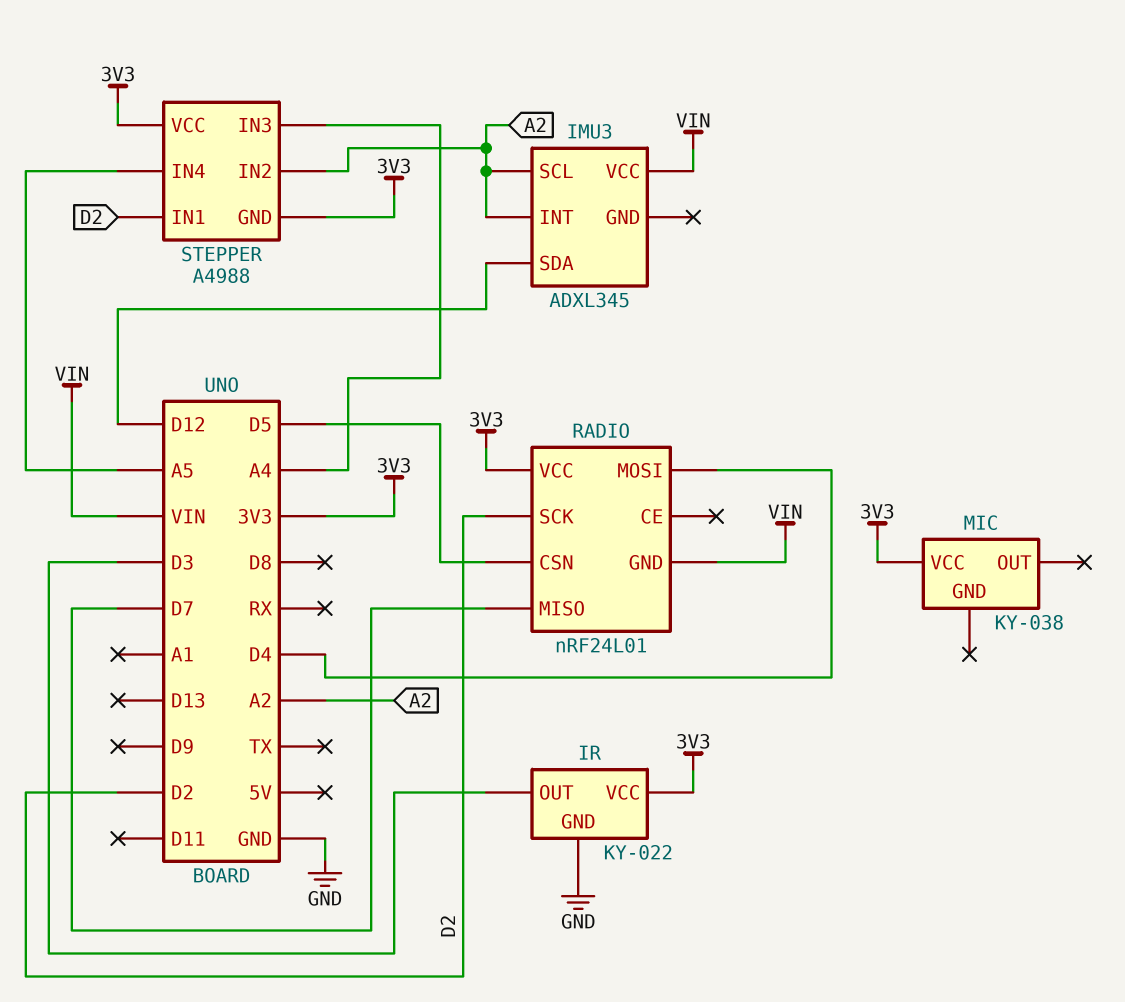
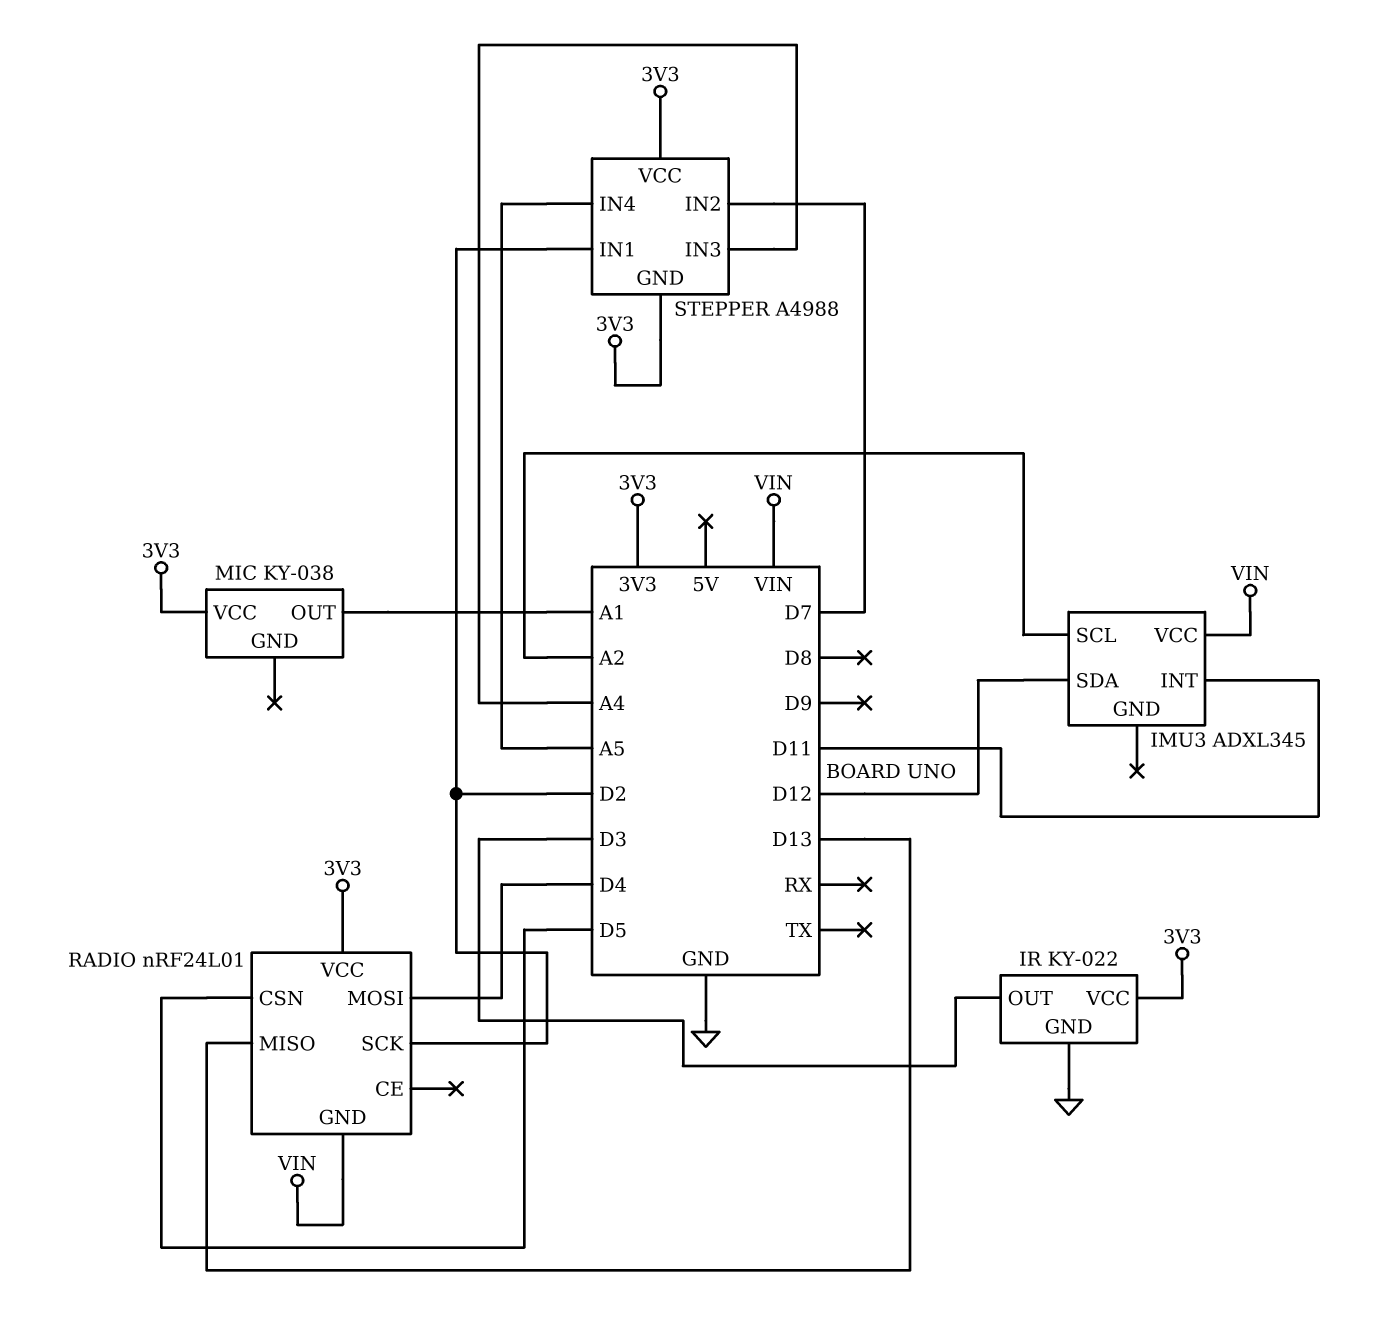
IMU3 pin INT: A2 -> D11
MIC pin OUT: none -> A1
RADIO pin MISO: D7 -> D13
STEPPER pin IN2: A2 -> D7

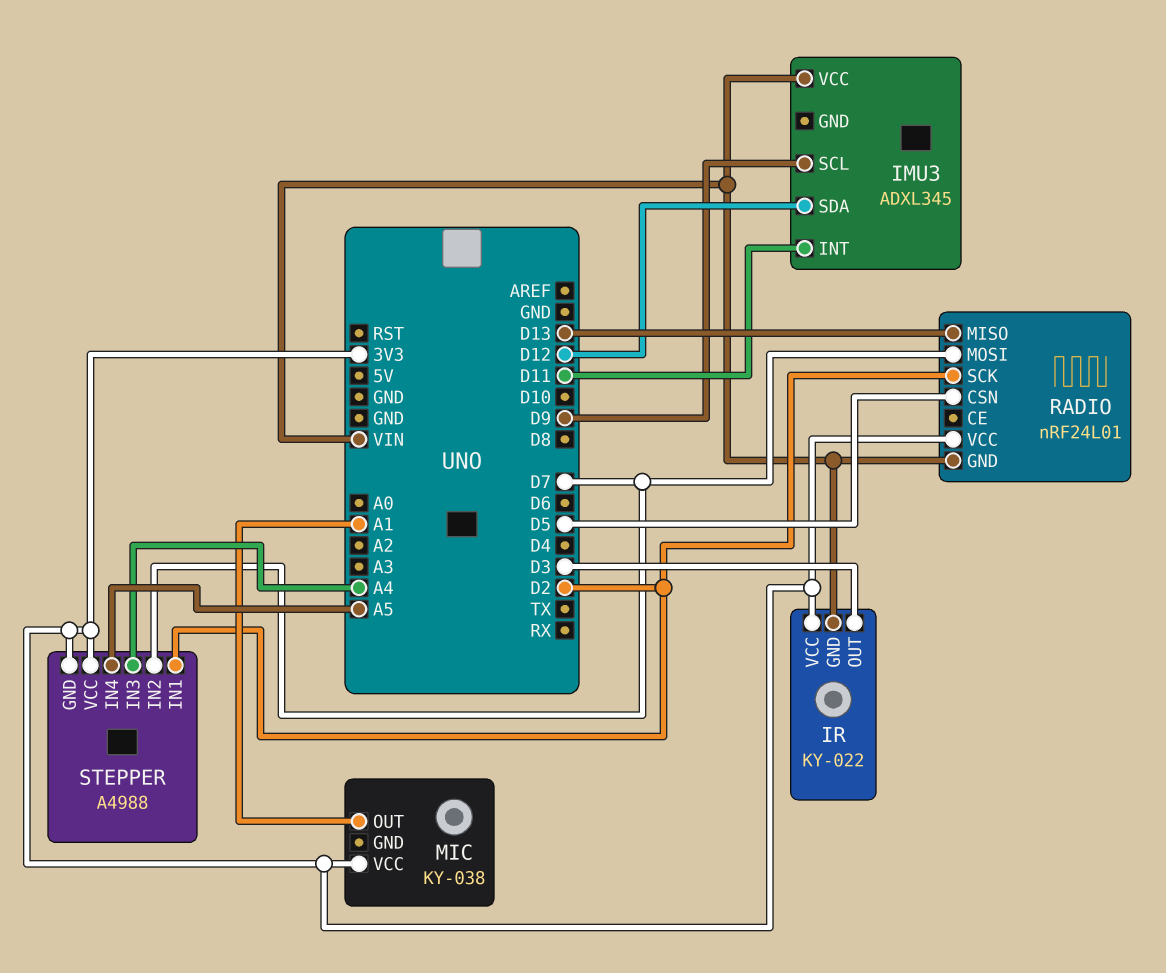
IMU3 pin SCL: A2 -> D9
IR pin GND: GND -> VIN
RADIO pin MOSI: D4 -> D7

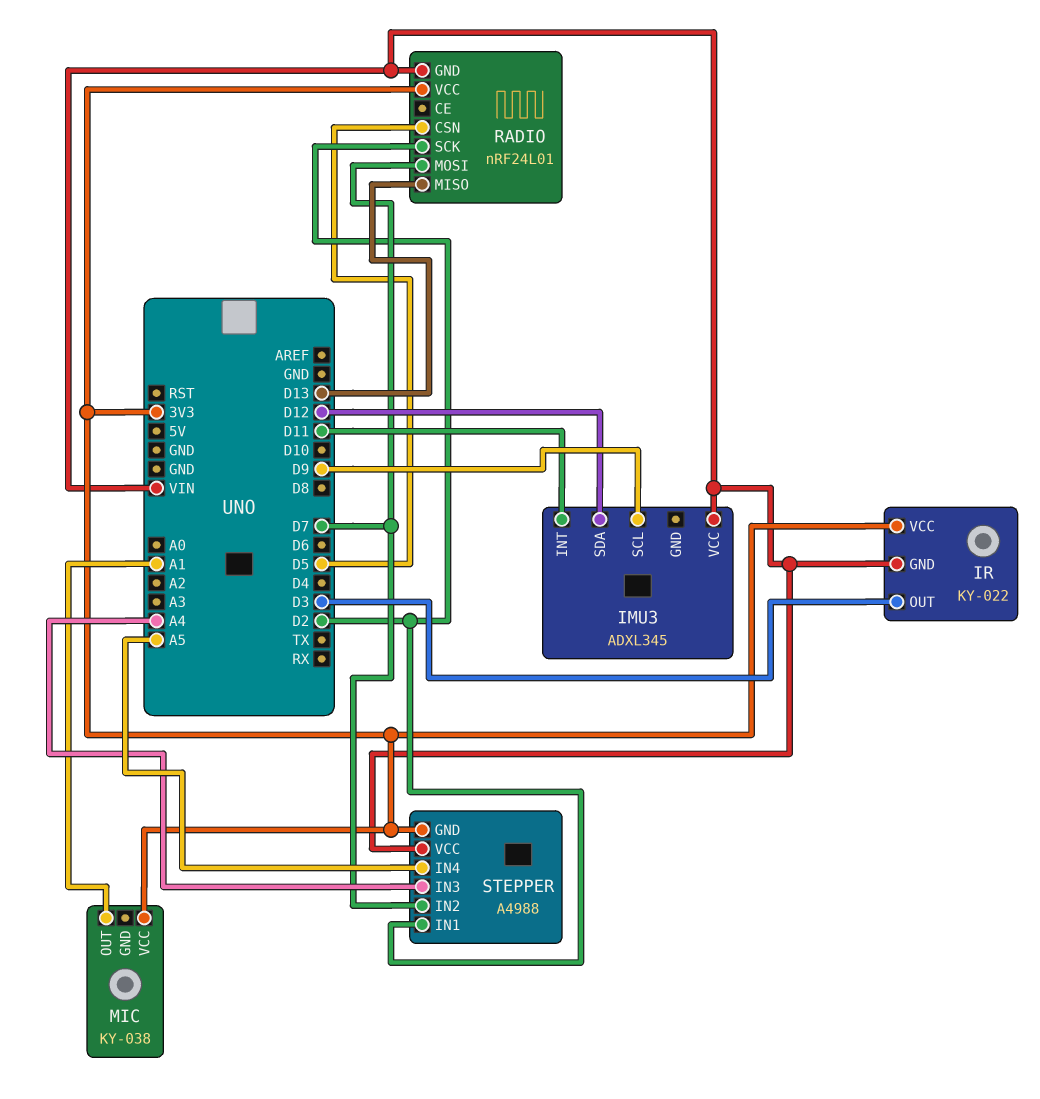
STEPPER pin VCC: 3V3 -> VIN

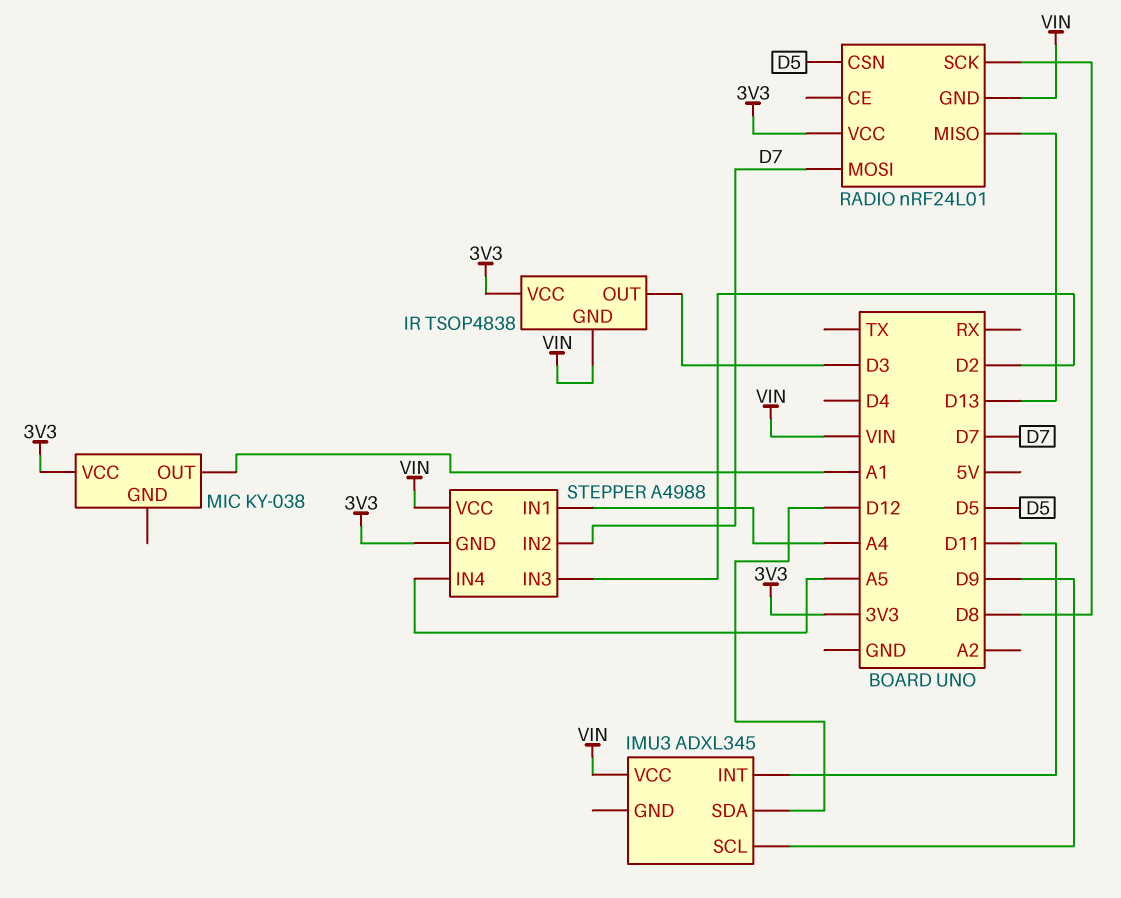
IR: KY-022 -> TSOP4838
RADIO pin SCK: D2 -> D8
STEPPER pin IN1: D2 -> A4
STEPPER pin IN3: A4 -> D2

